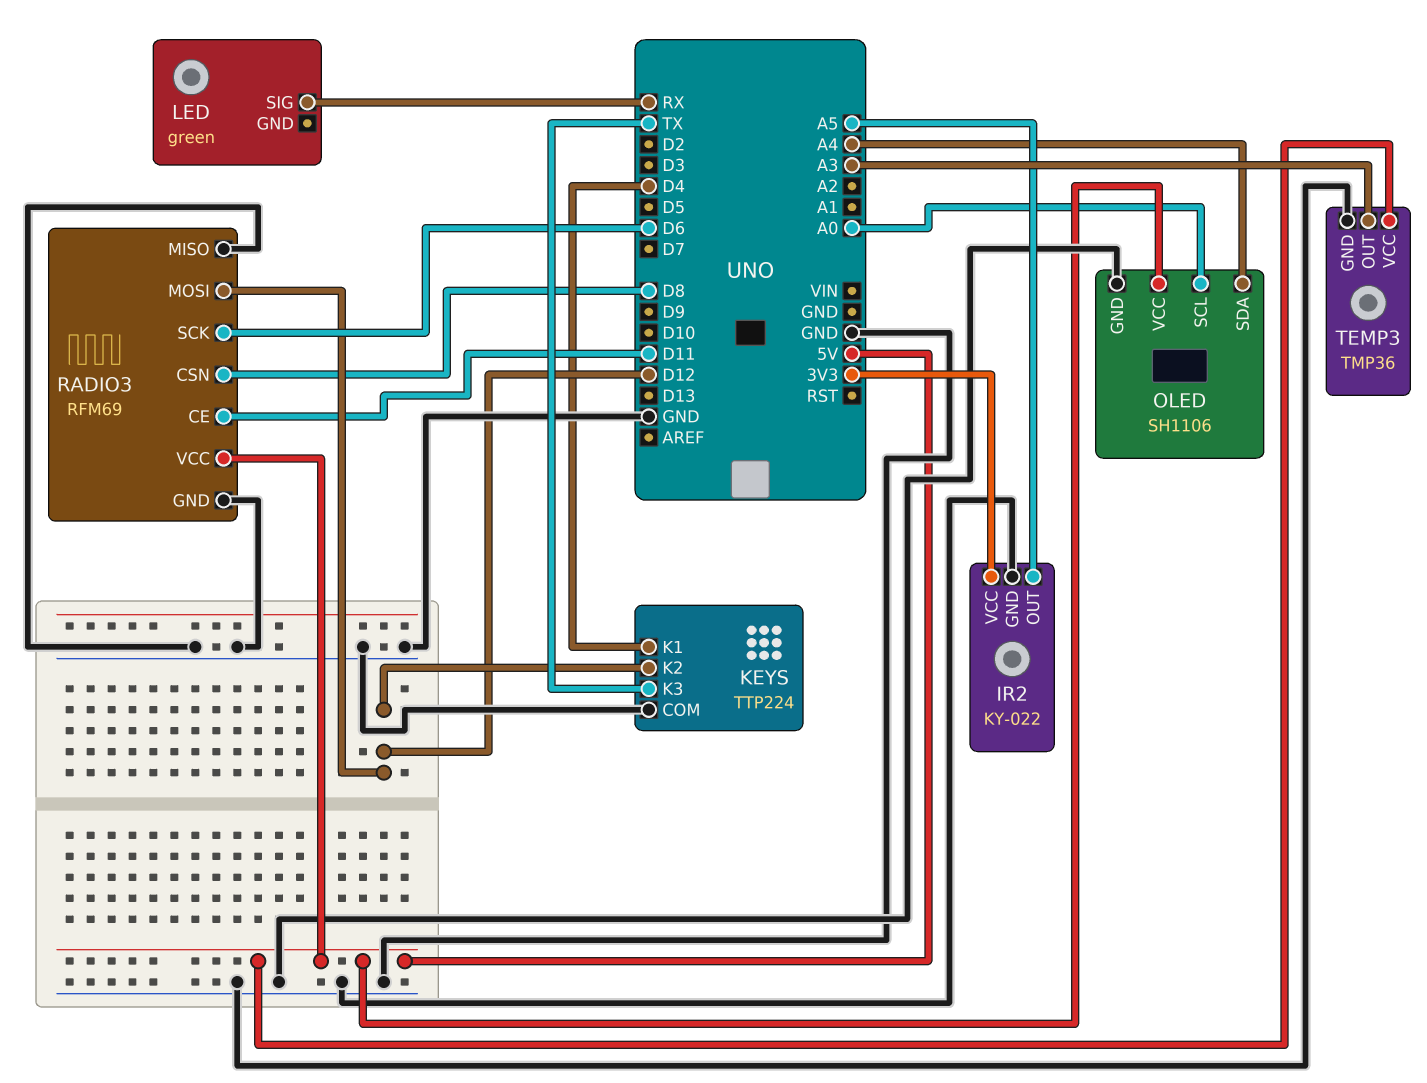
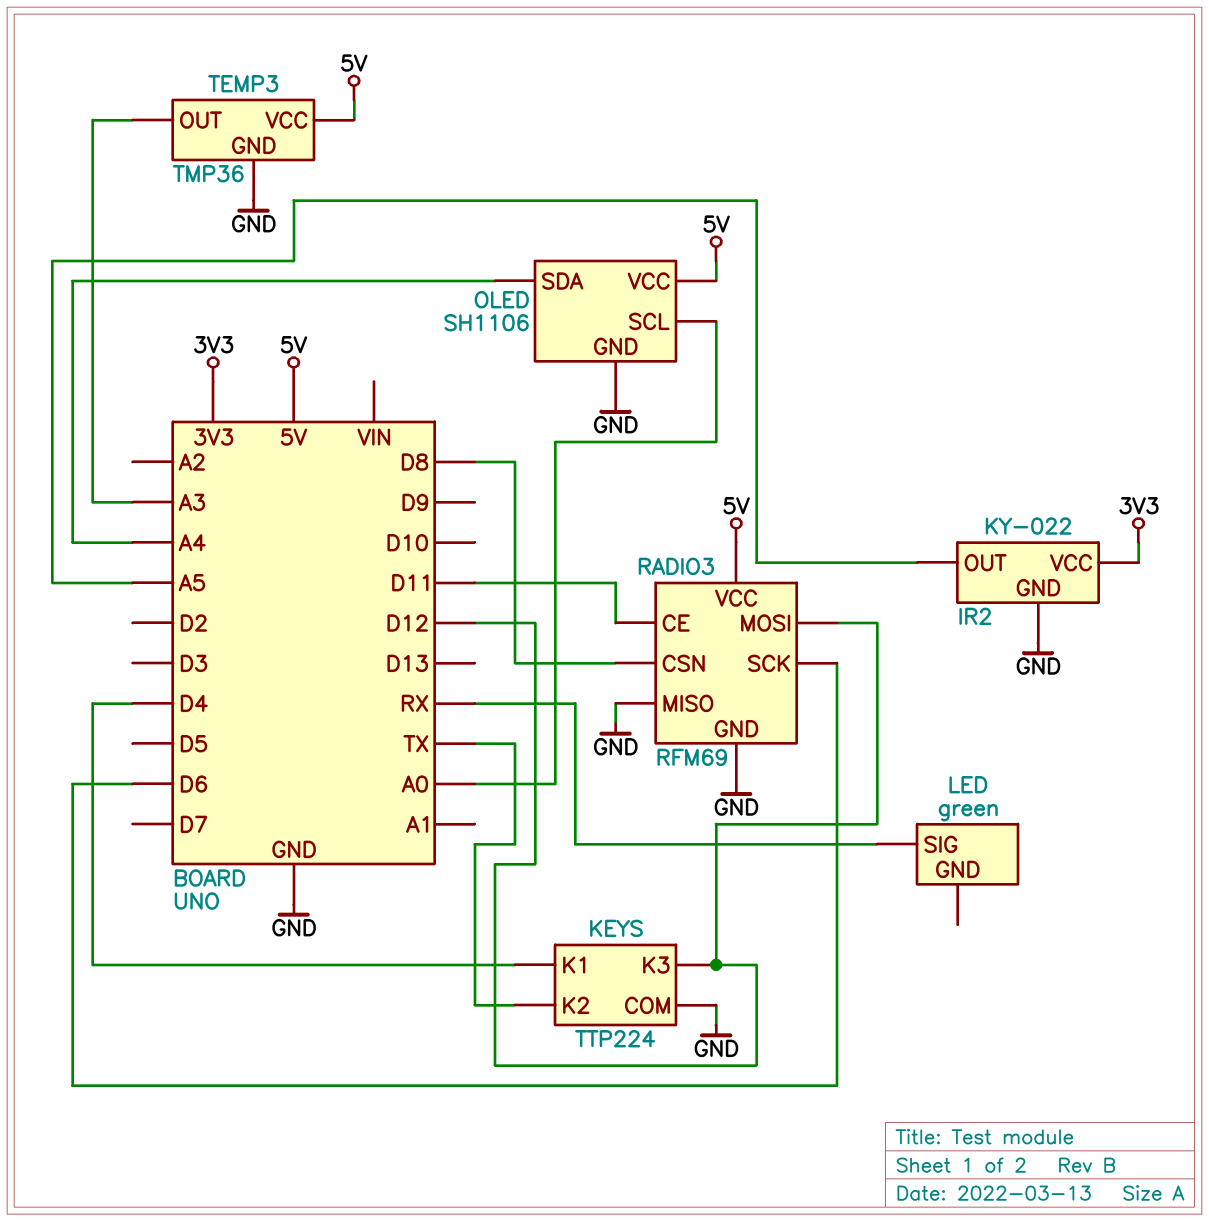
KEYS pin K2: D12 -> TX
KEYS pin K3: TX -> D12

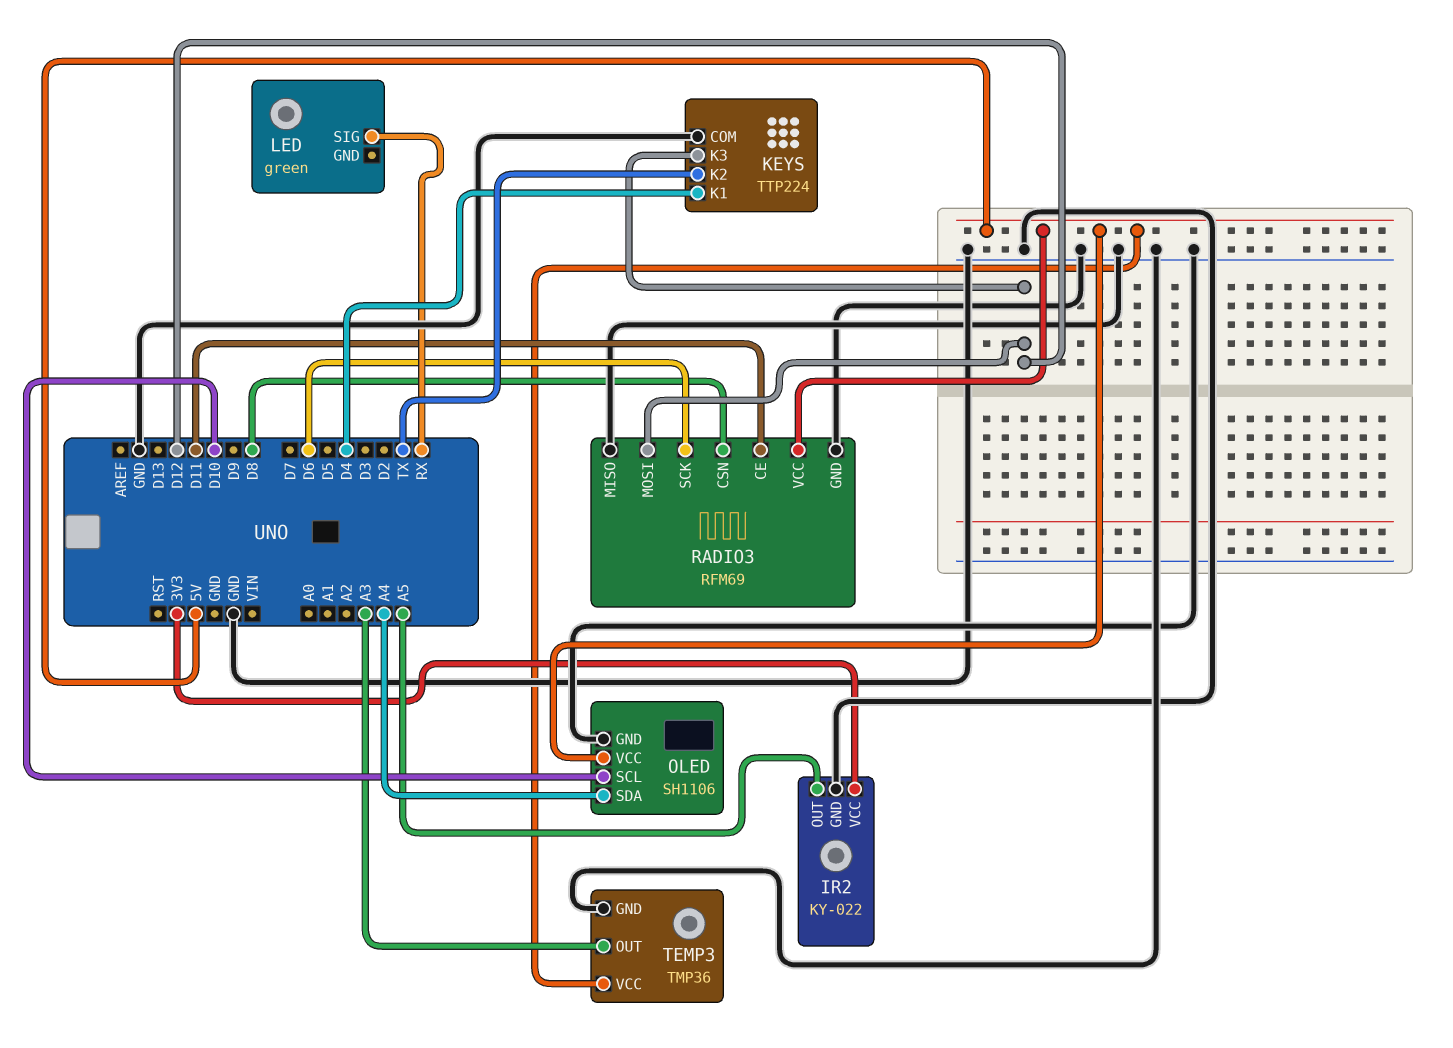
OLED pin SCL: A0 -> D10

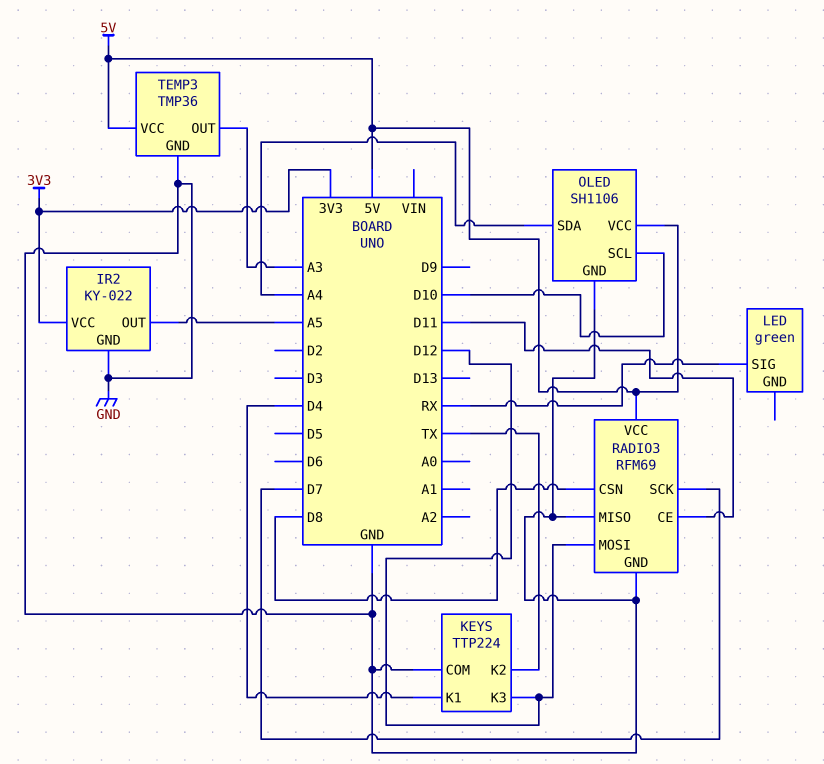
RADIO3 pin SCK: D6 -> D7

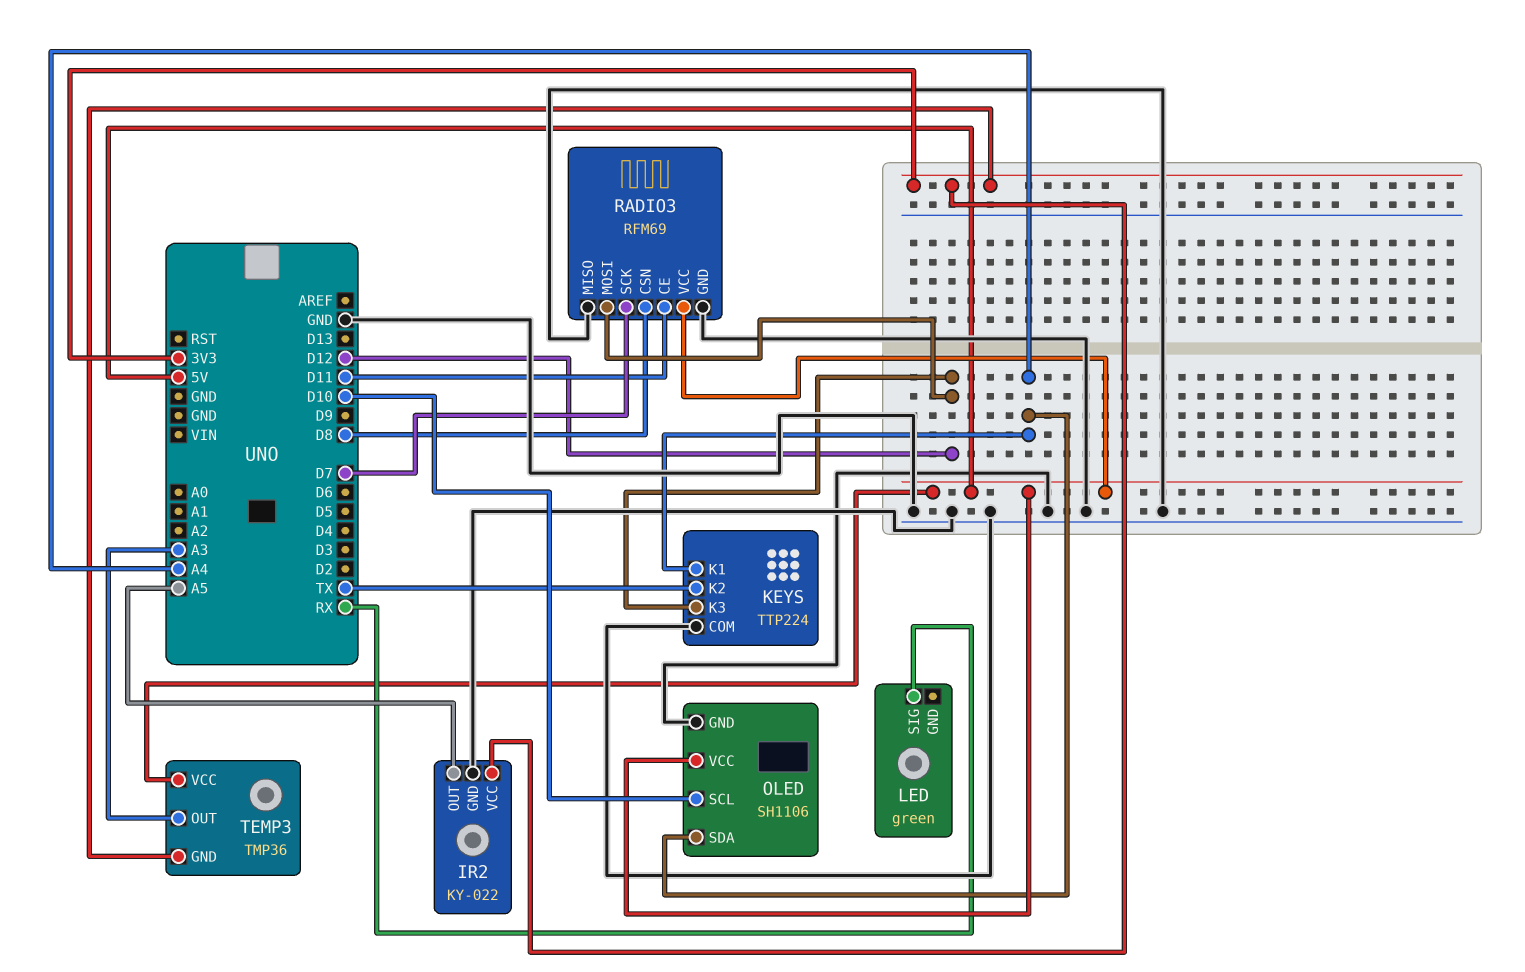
KEYS pin K1: D4 -> A4
TEMP3 pin GND: GND -> 3V3

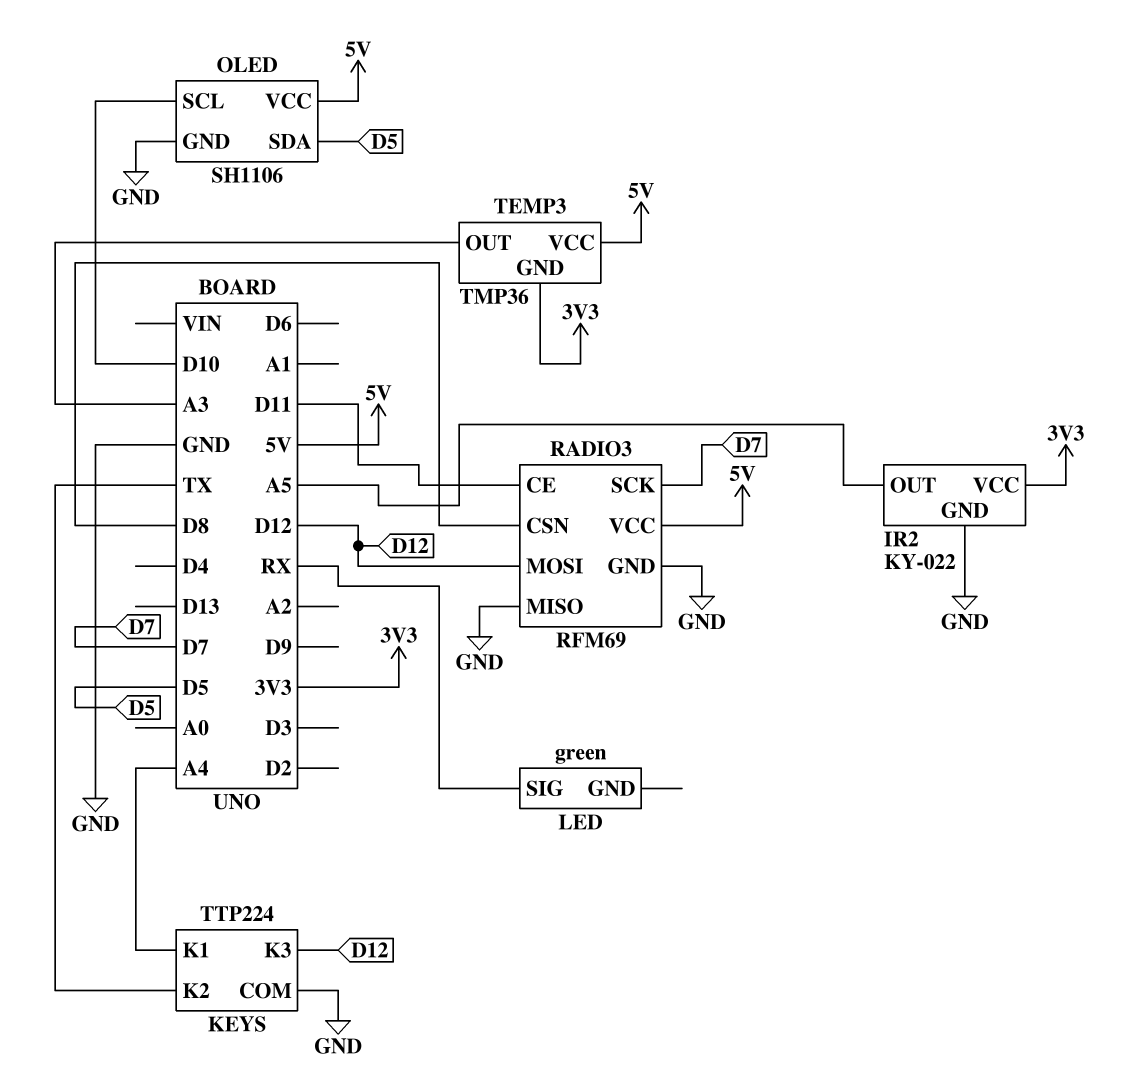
OLED pin SDA: A4 -> D5

